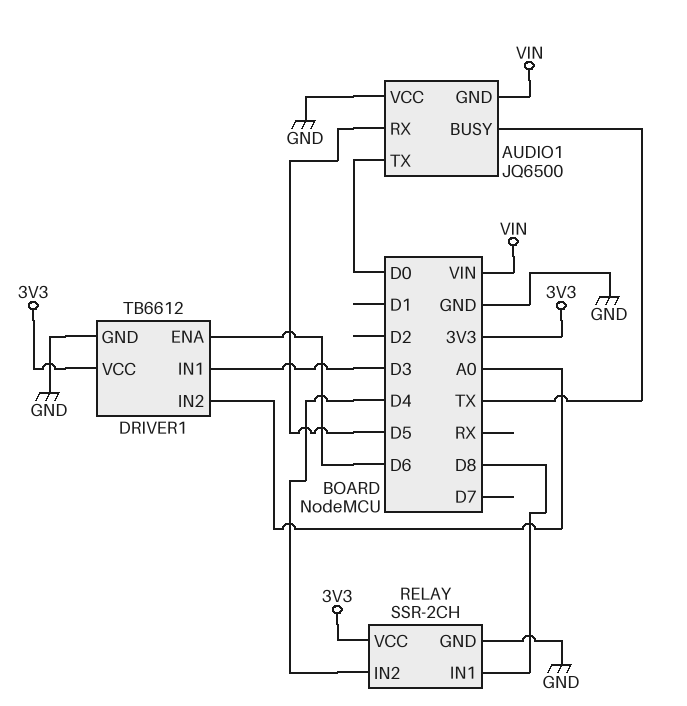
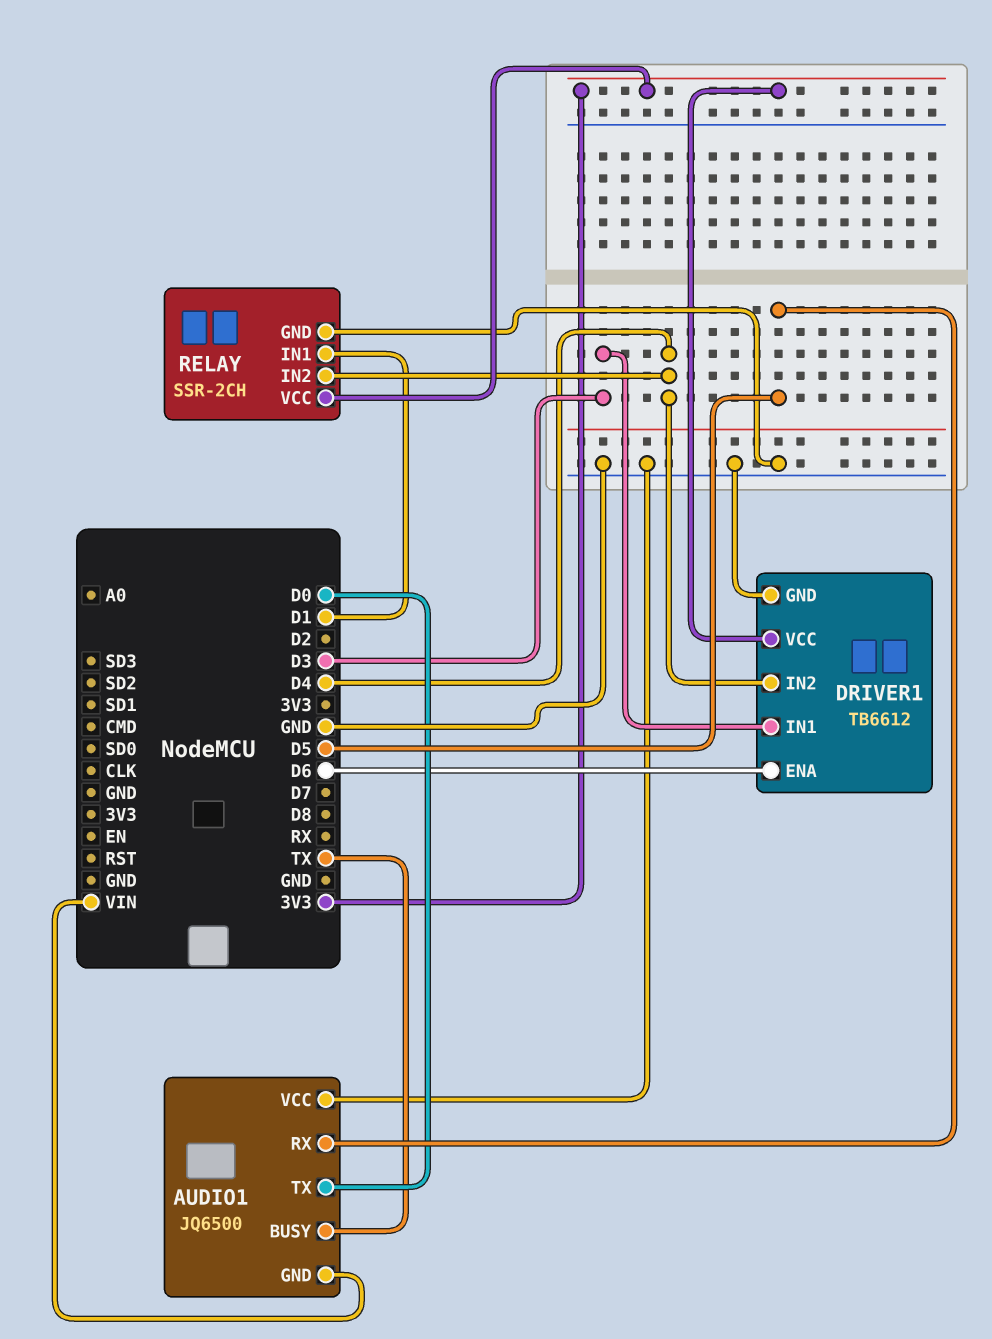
DRIVER1 pin IN2: A0 -> D4
RELAY pin IN1: D8 -> D1

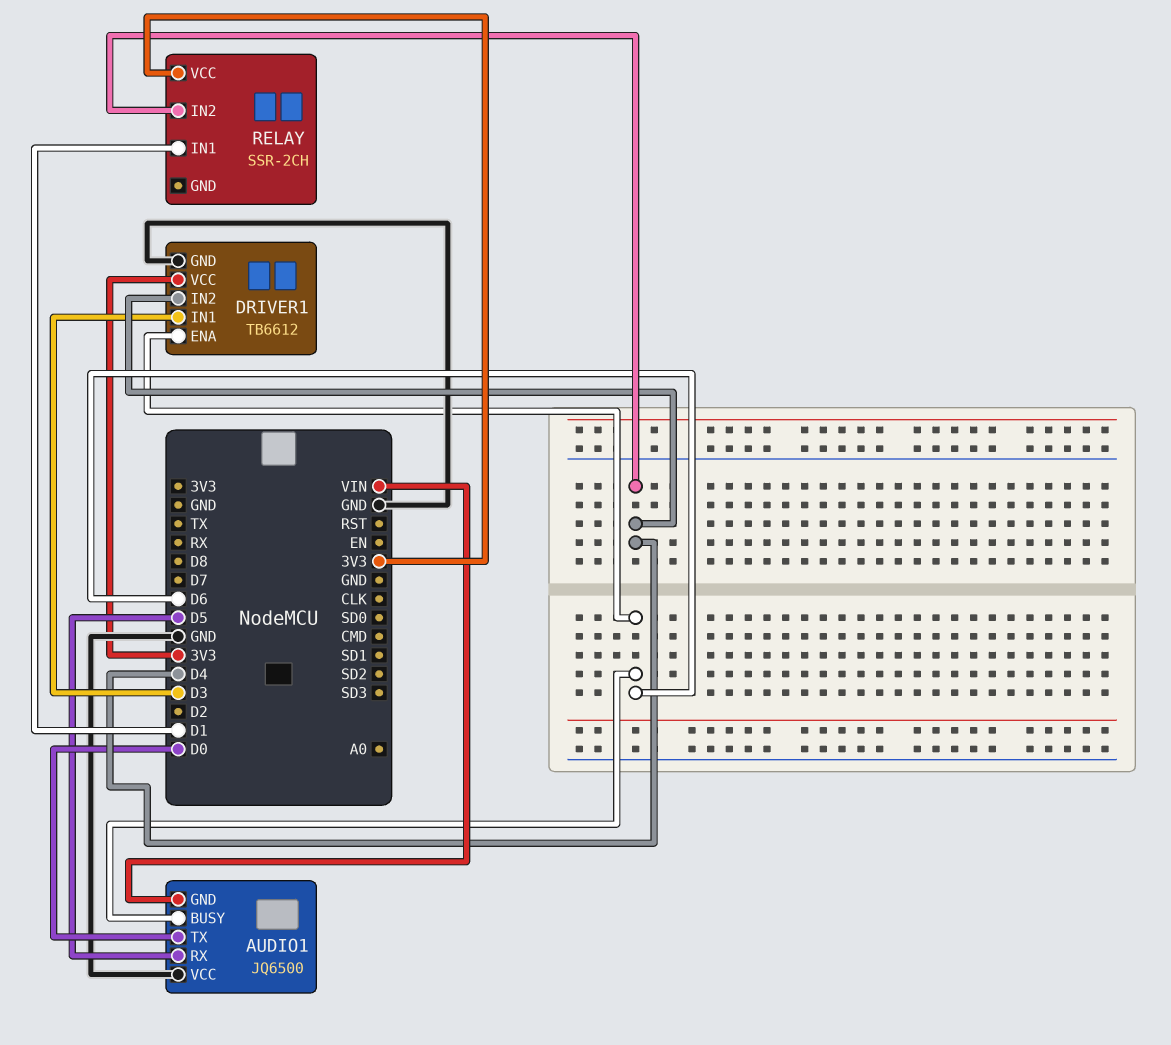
AUDIO1 pin BUSY: TX -> D6
RELAY pin GND: GND -> none

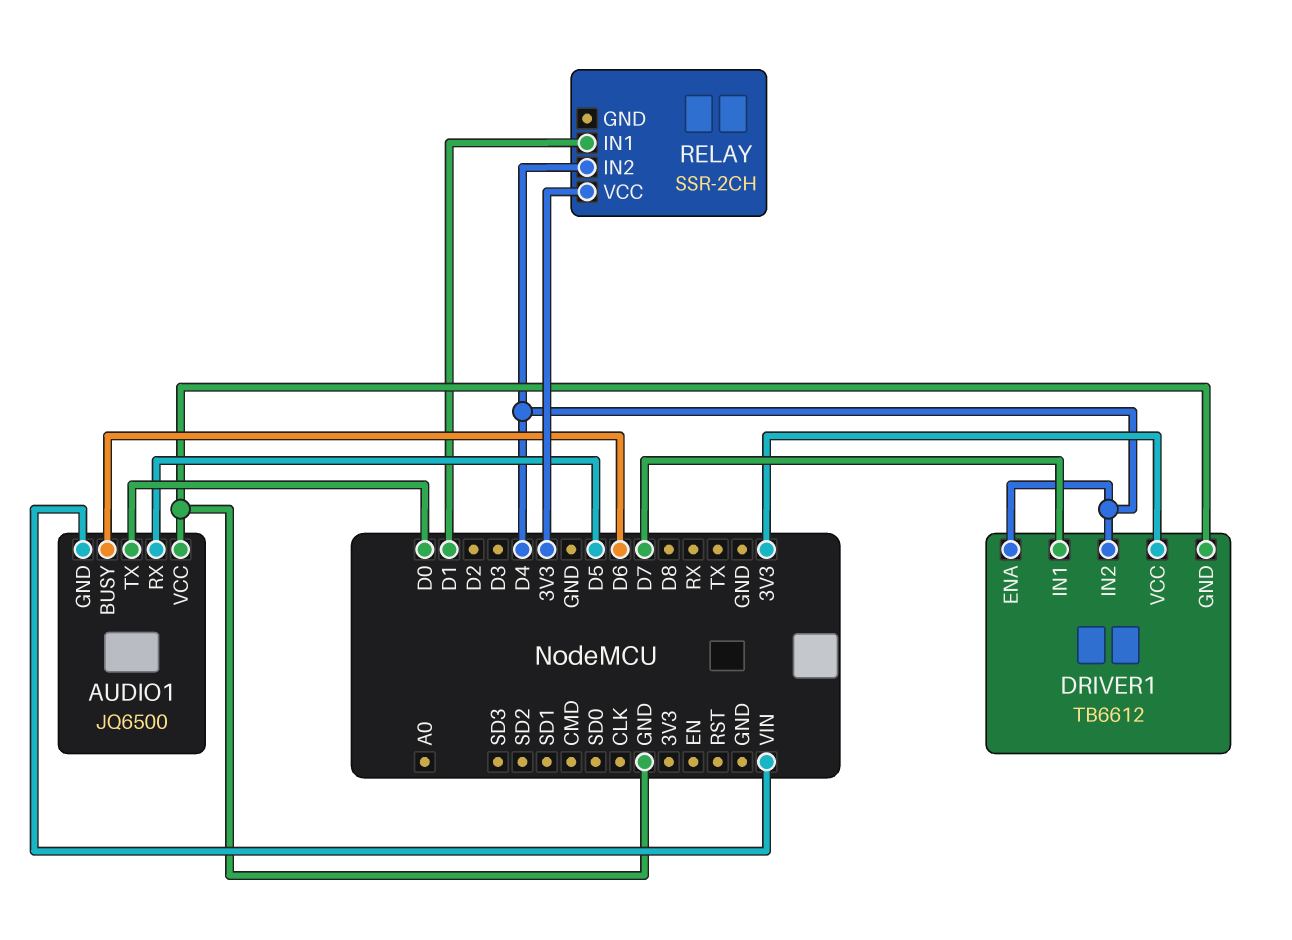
DRIVER1 pin ENA: D6 -> D4
DRIVER1 pin IN1: D3 -> D7

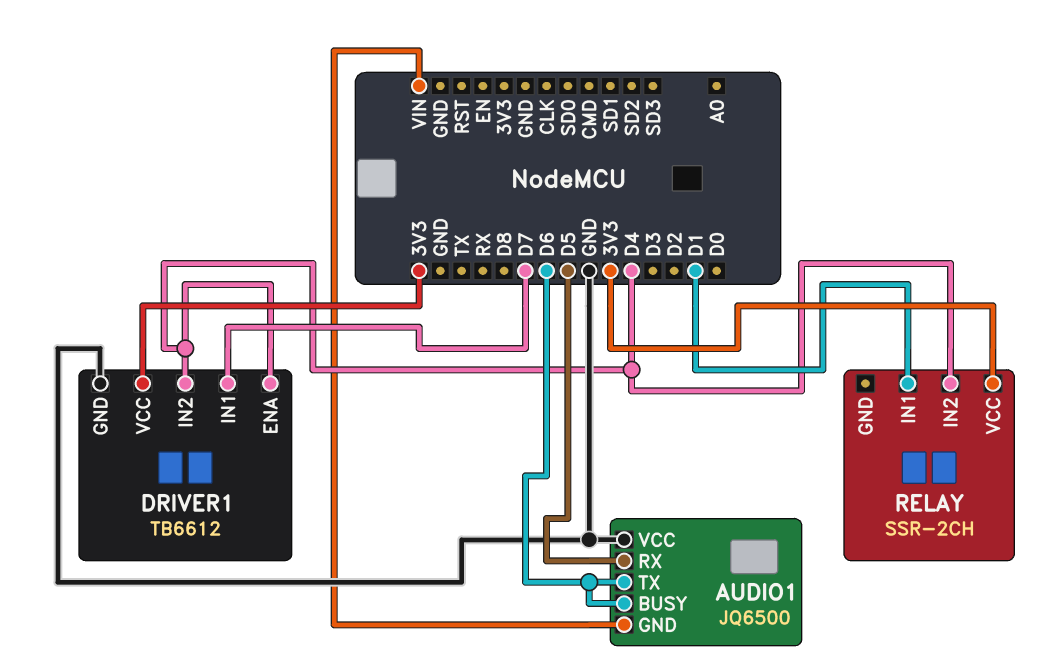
AUDIO1 pin TX: D0 -> D6

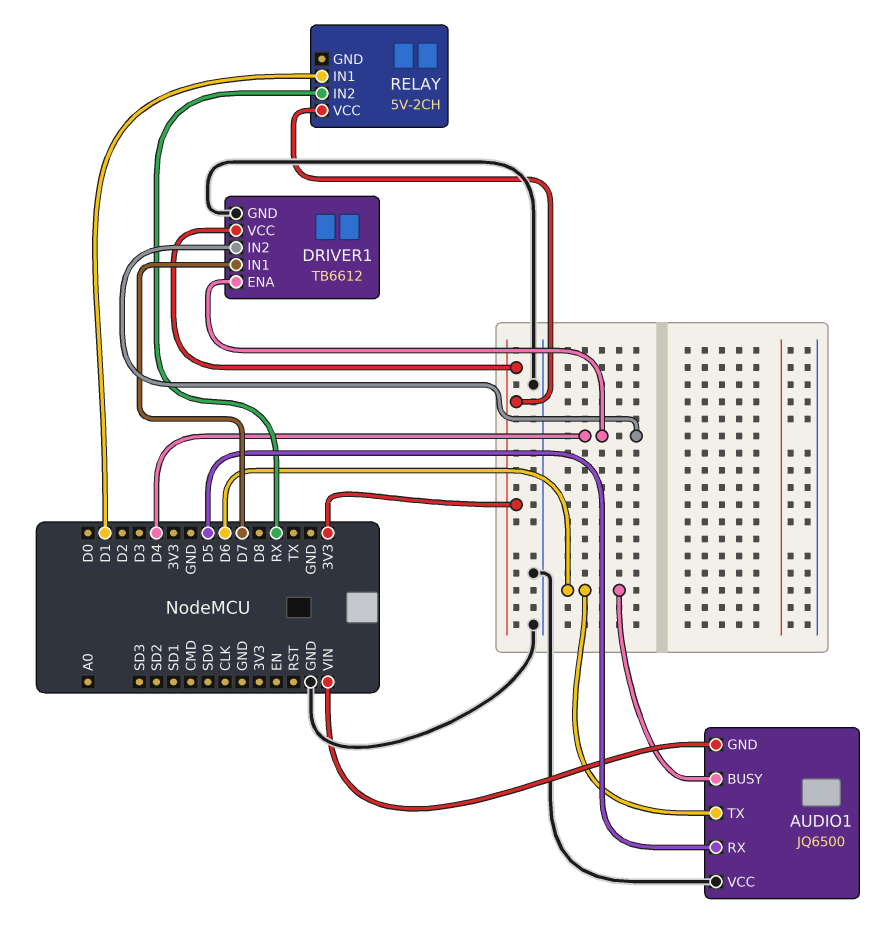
RELAY: SSR-2CH -> 5V-2CH
RELAY pin IN2: D4 -> RX

